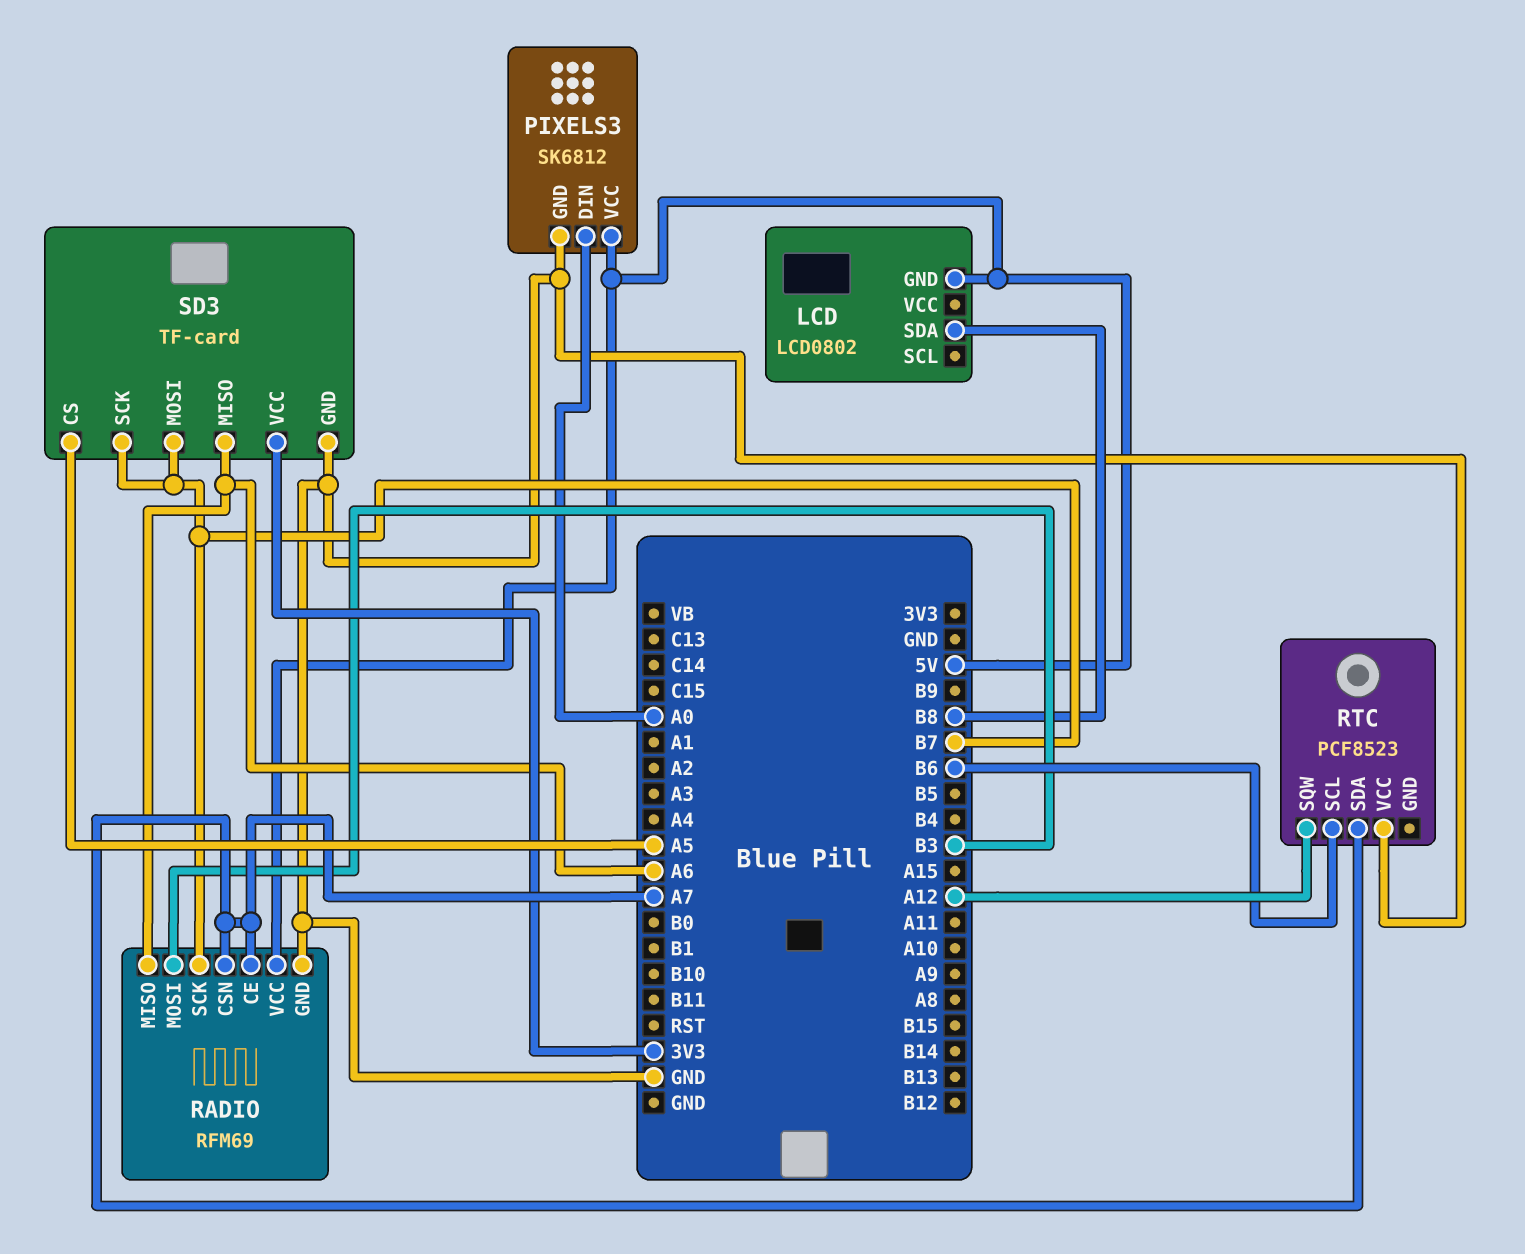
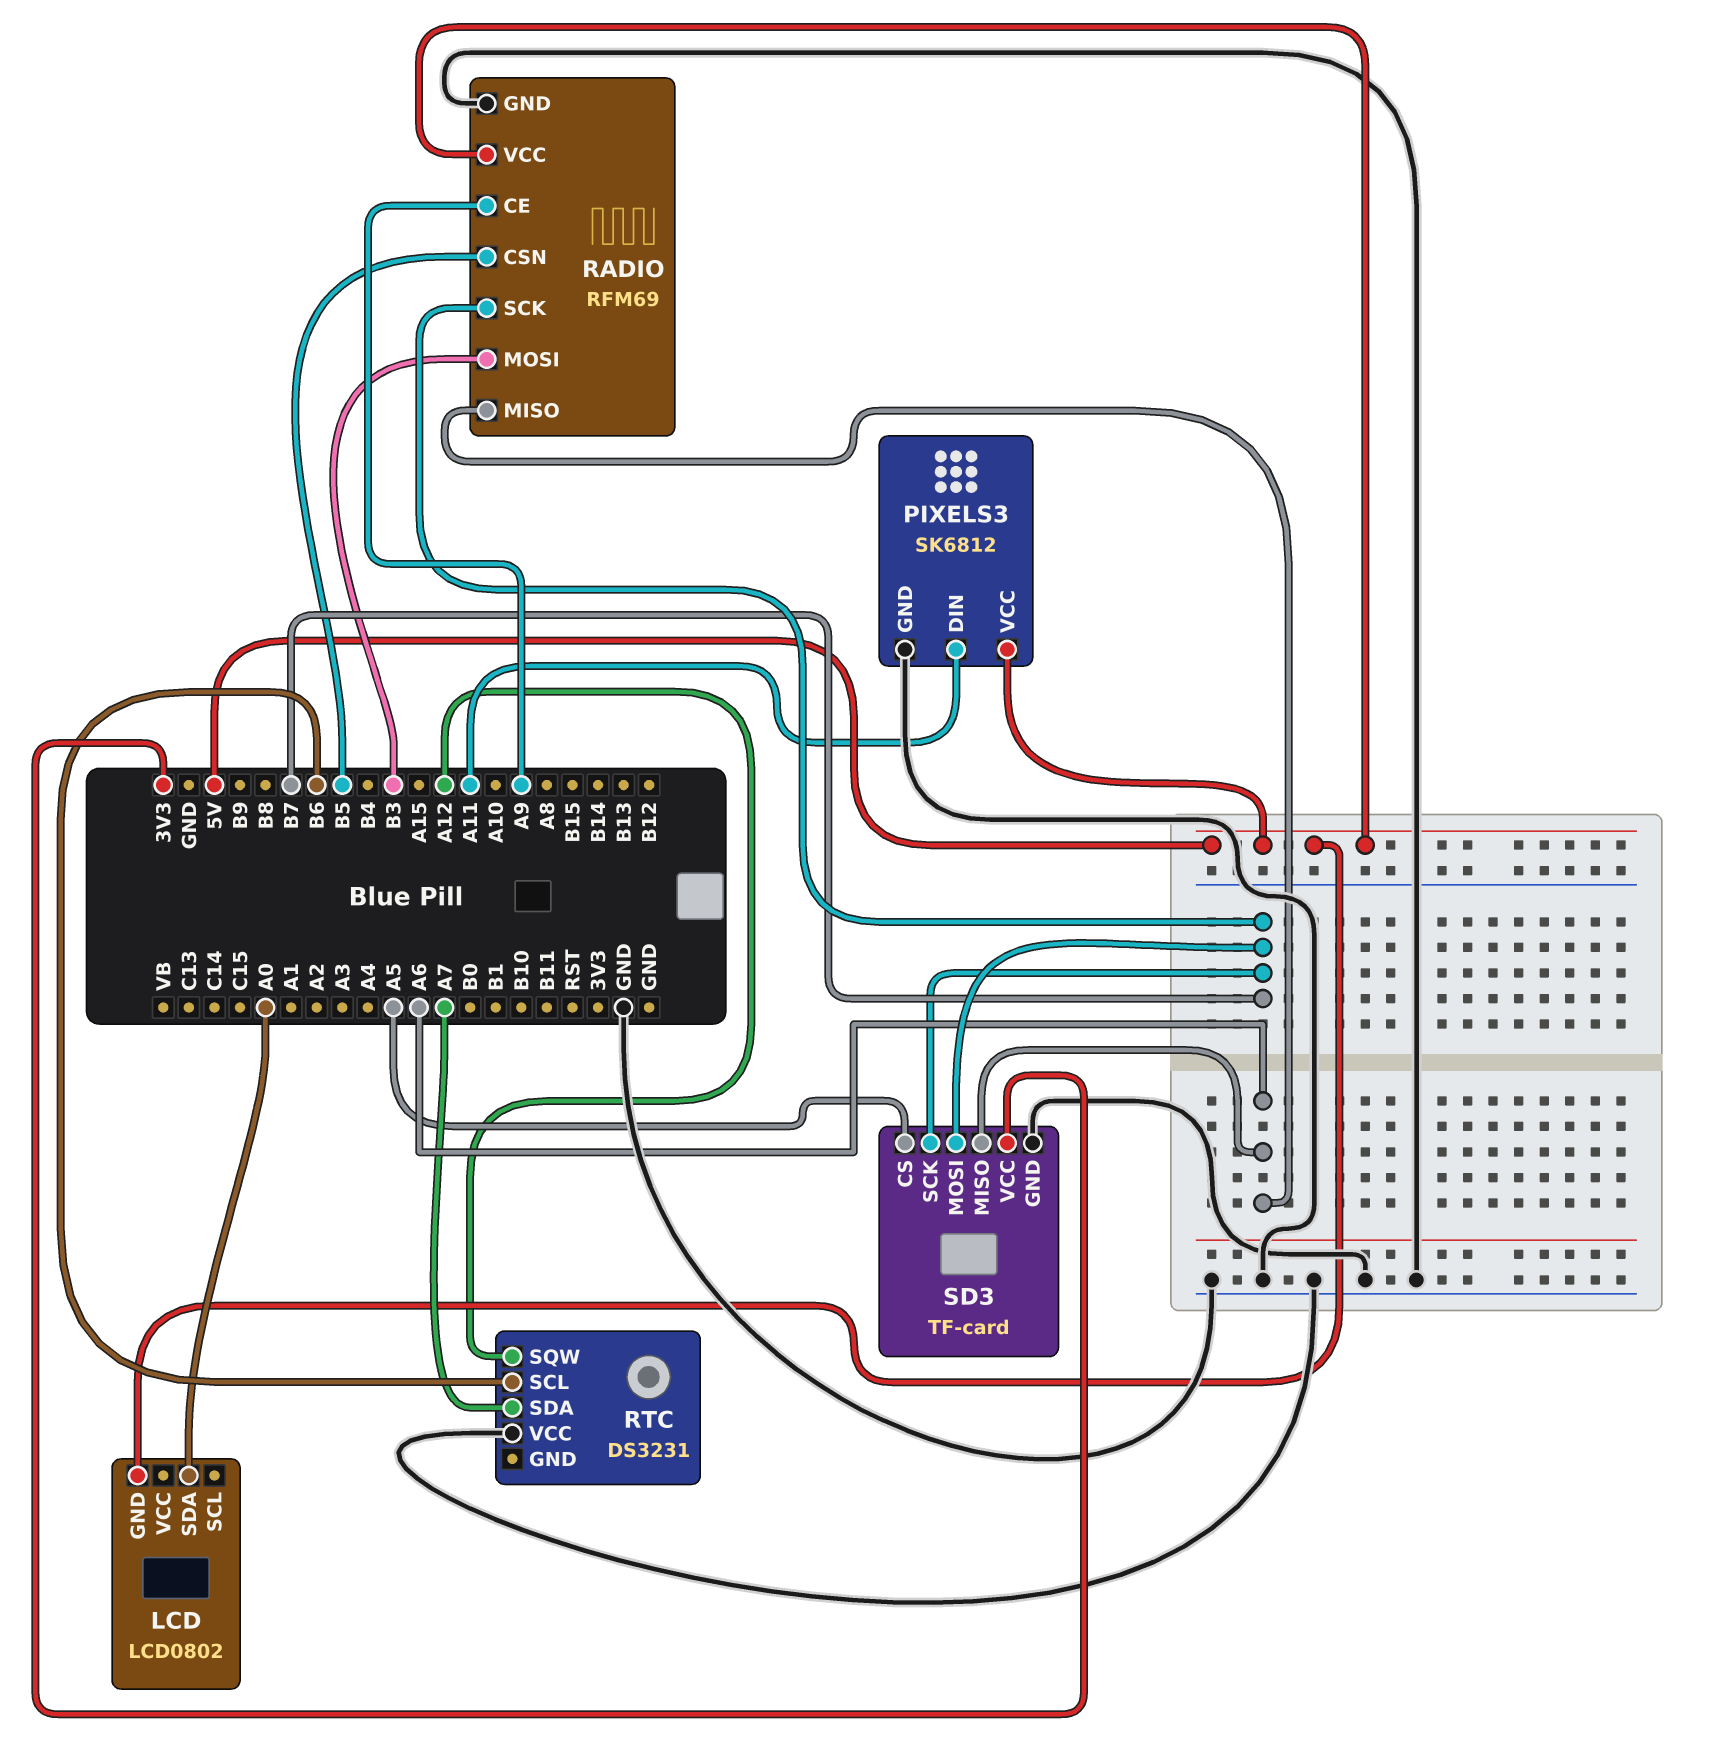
LCD pin SDA: B8 -> A0
PIXELS3 pin DIN: A0 -> A11
RADIO pin CE: A7 -> A9
RADIO pin CSN: A7 -> B5
RTC: PCF8523 -> DS3231

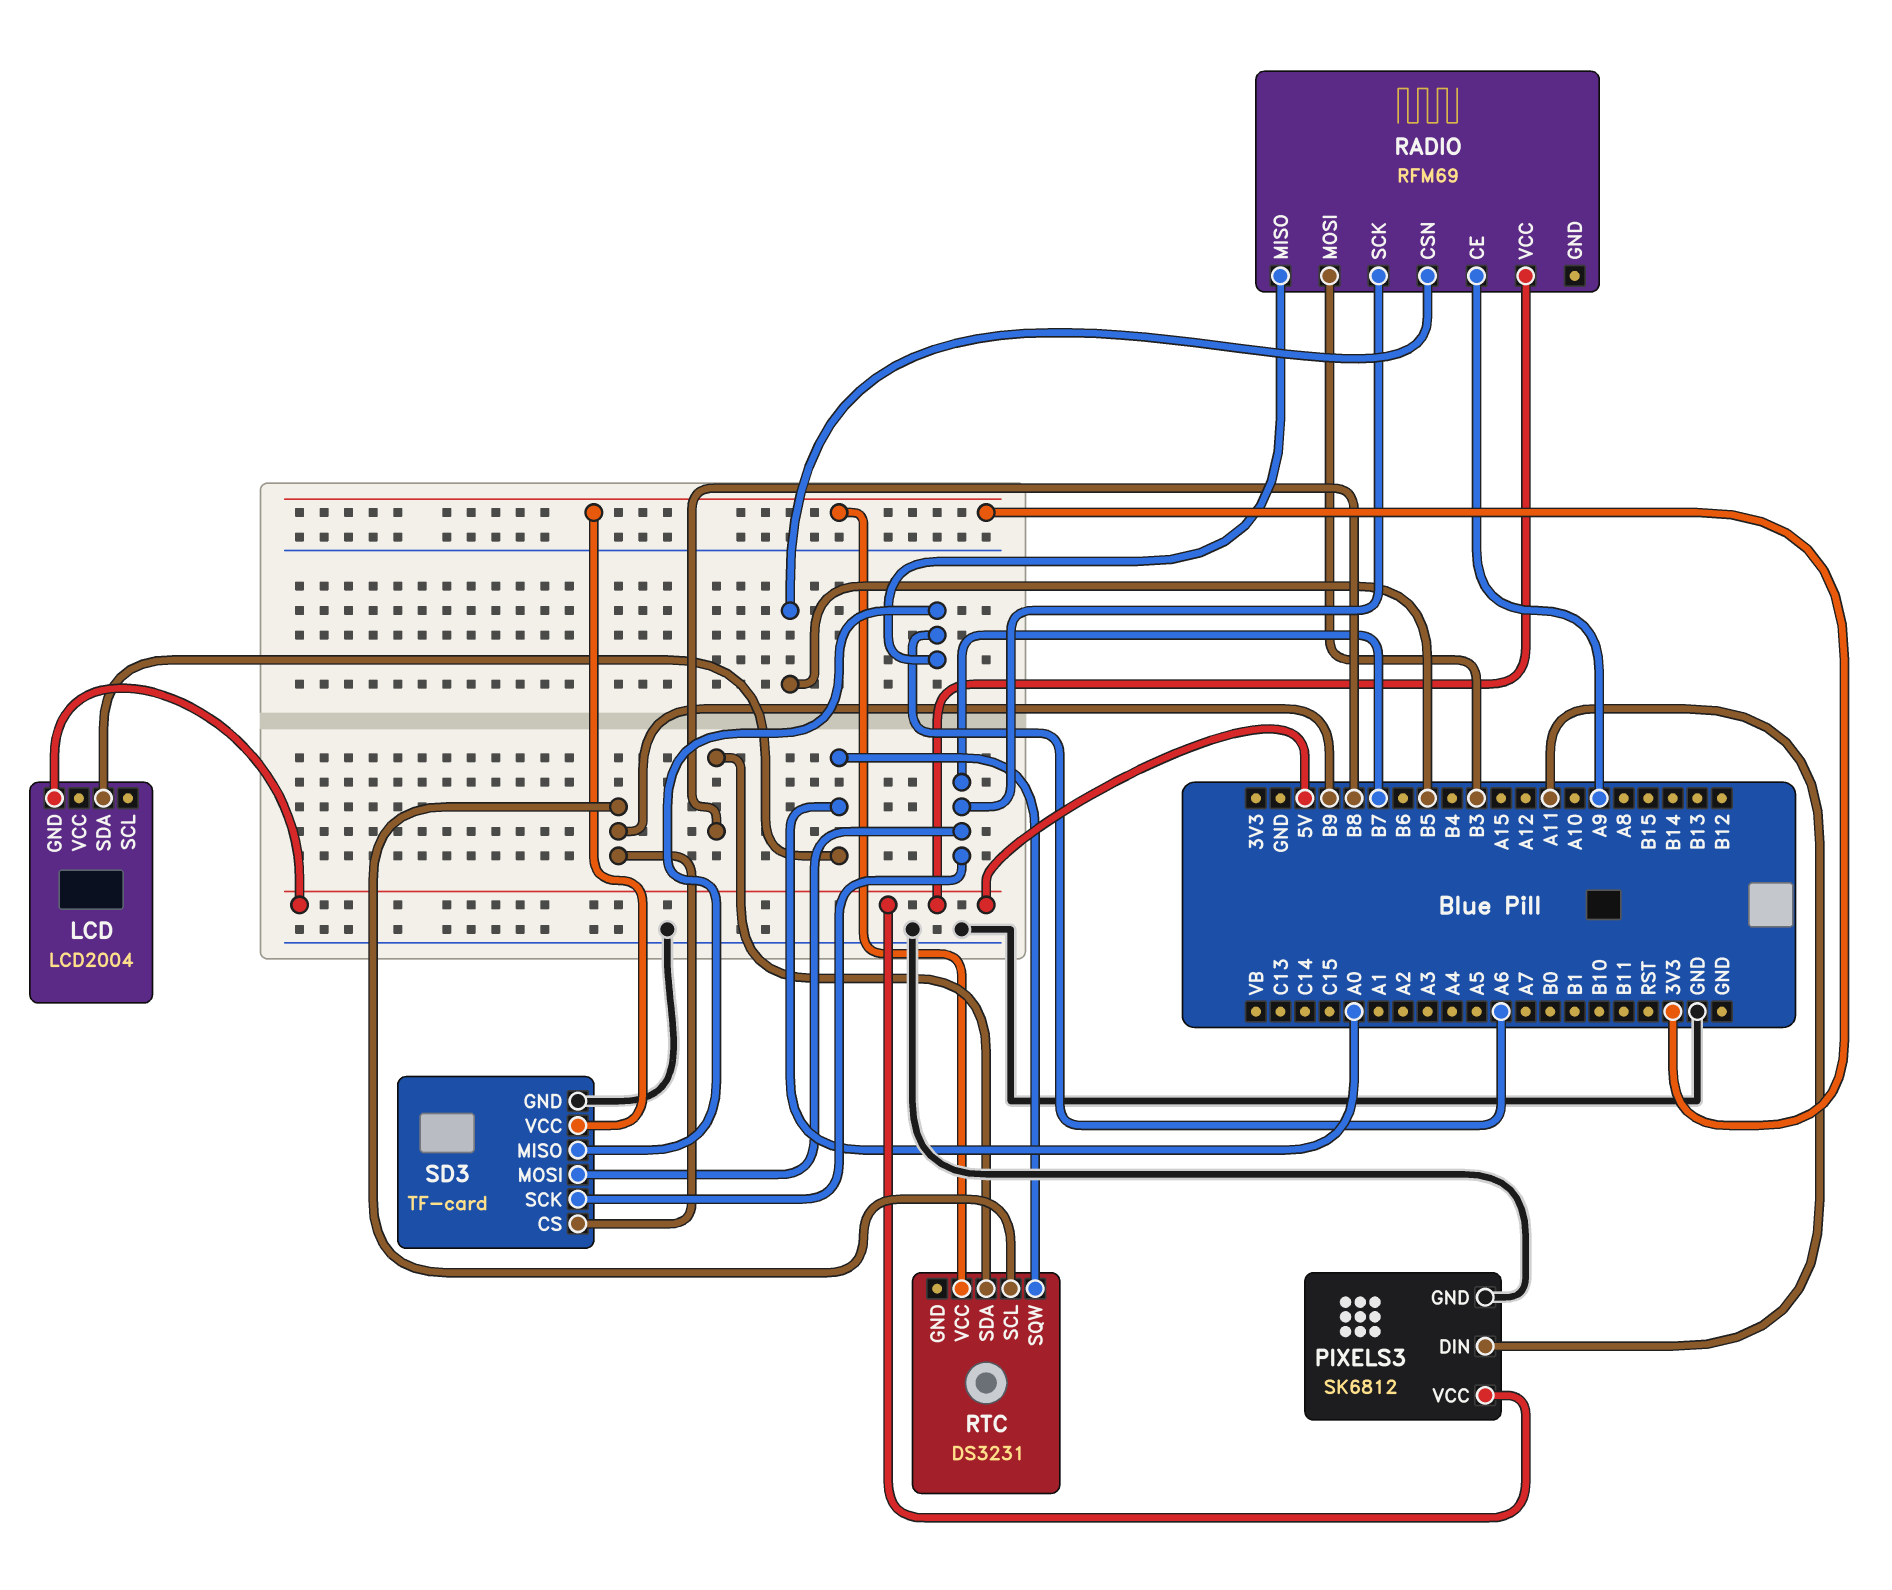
LCD: LCD0802 -> LCD2004
RADIO pin GND: GND -> none
RTC pin SCL: B6 -> B9
RTC pin SDA: A7 -> B8
RTC pin SQW: A12 -> A0
RTC pin VCC: GND -> 3V3
SD3 pin CS: A5 -> B9

